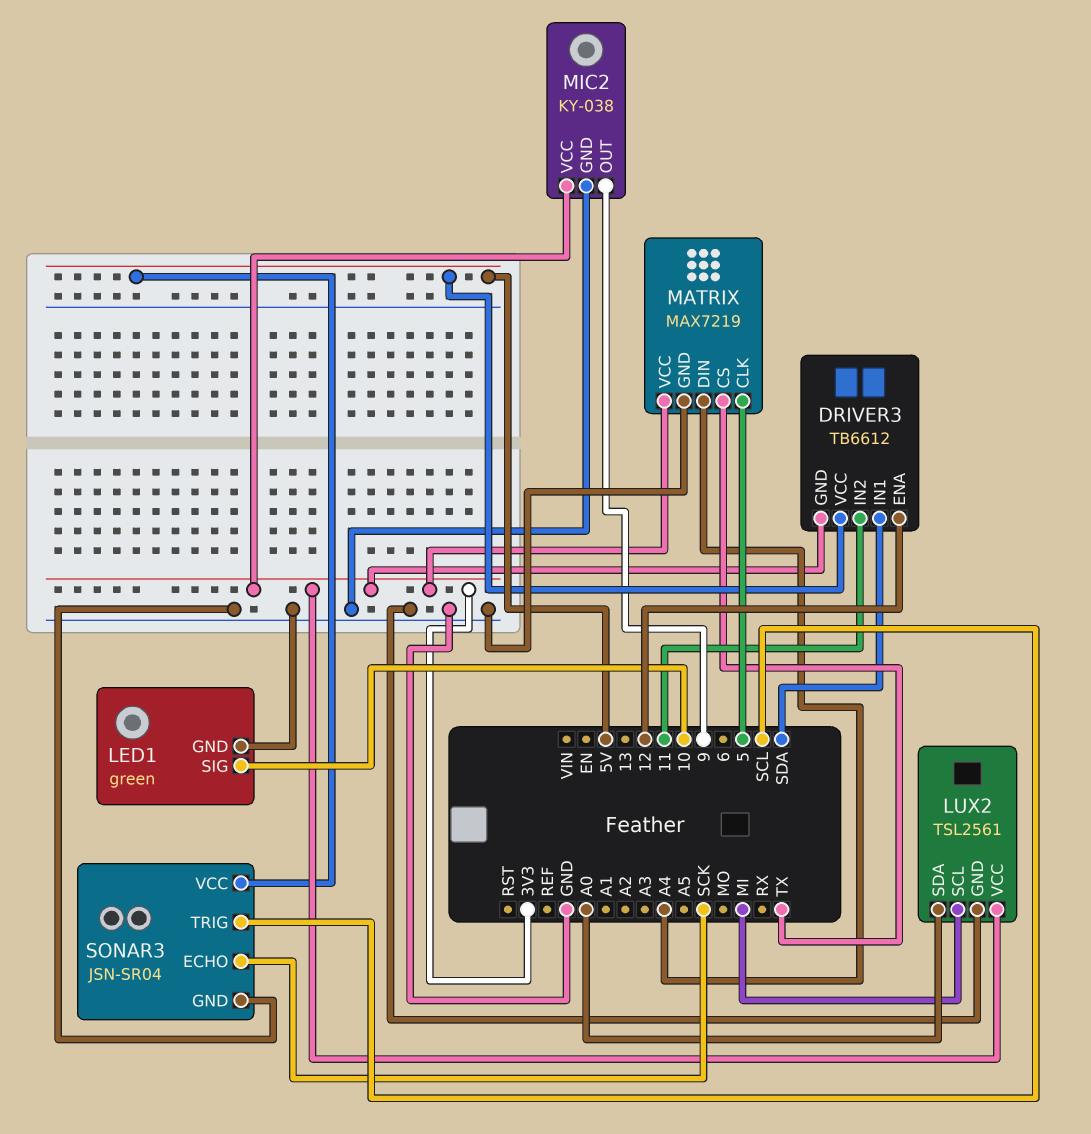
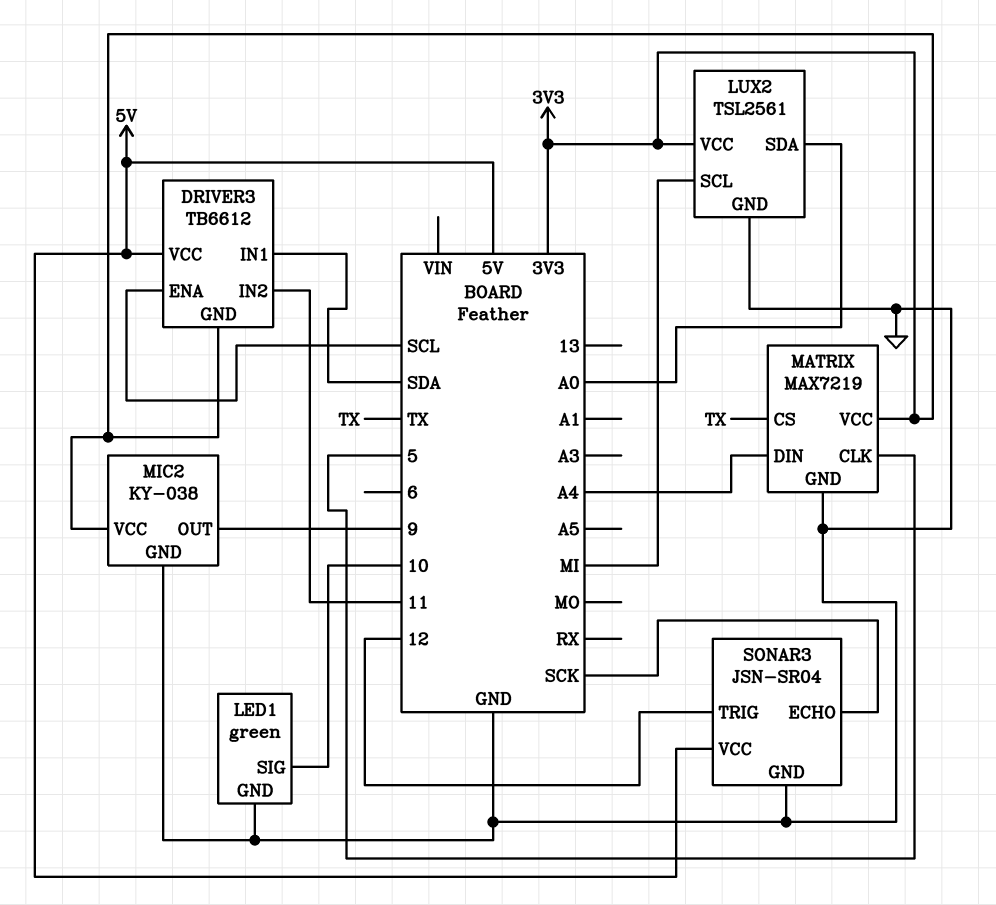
DRIVER3 pin ENA: 12 -> SCL
SONAR3 pin TRIG: SCL -> 12

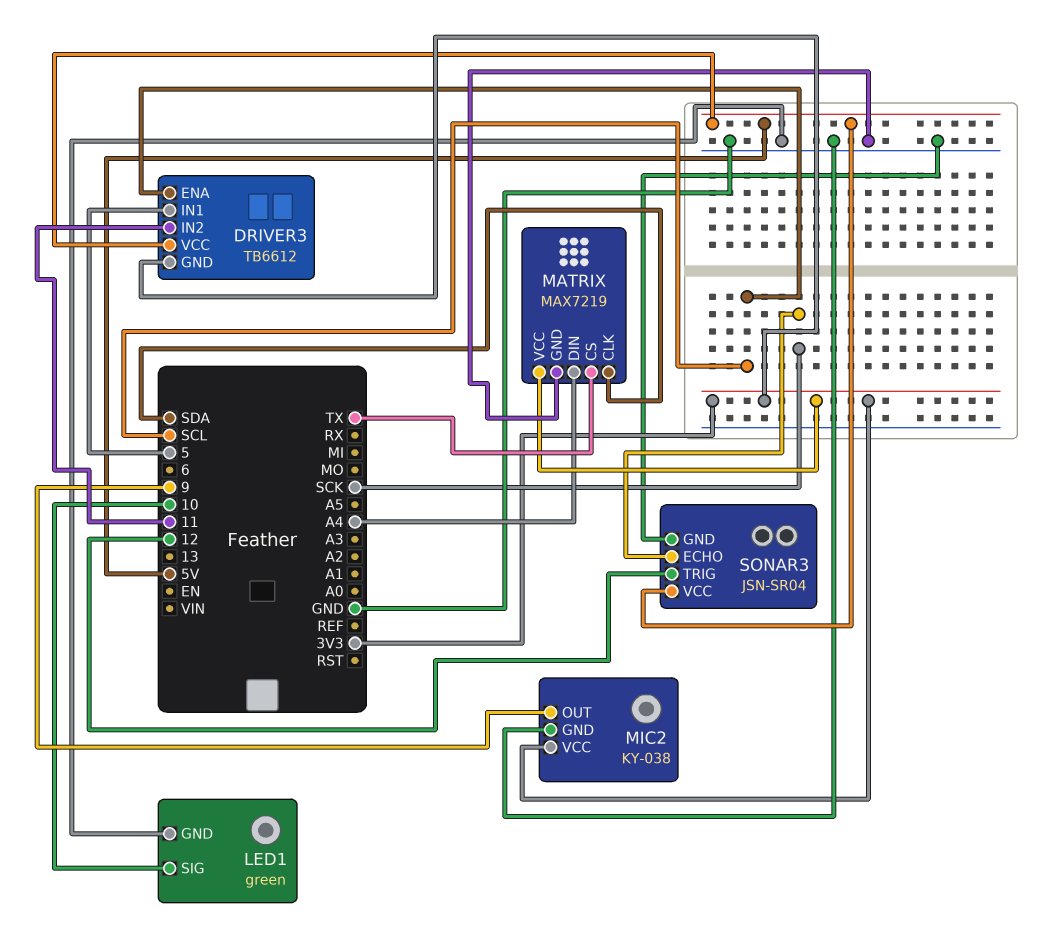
DRIVER3 pin IN1: SDA -> 5
LUX2: TSL2561 -> none
LUX2 pin GND: GND -> none
LUX2 pin SCL: MI -> none
LUX2 pin SDA: A0 -> none
LUX2 pin VCC: 3V3 -> none
MATRIX pin CLK: 5 -> SDA

